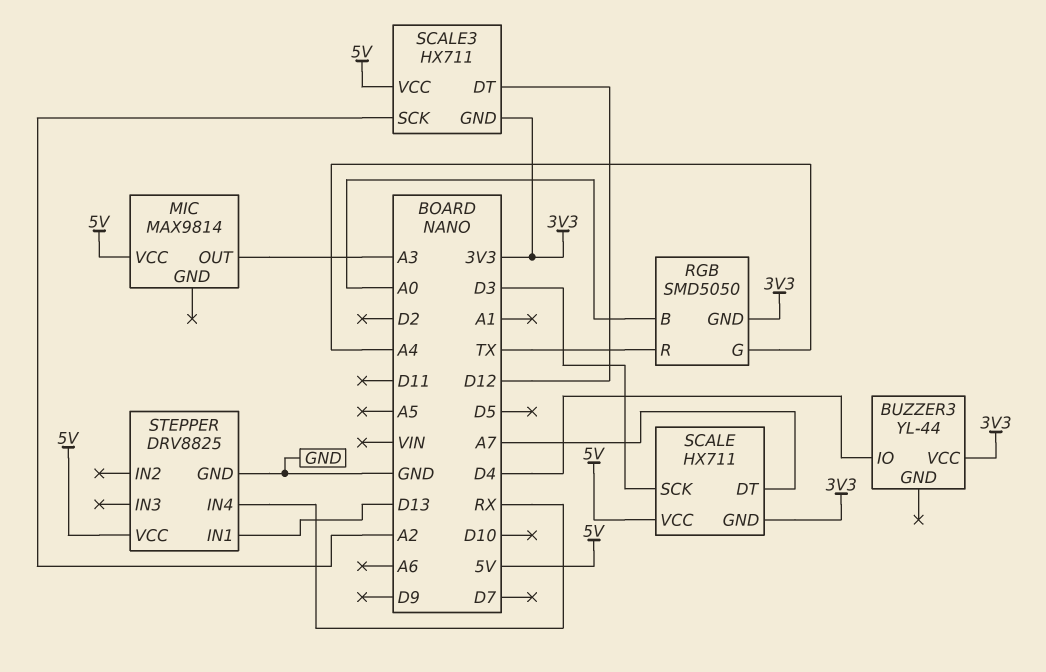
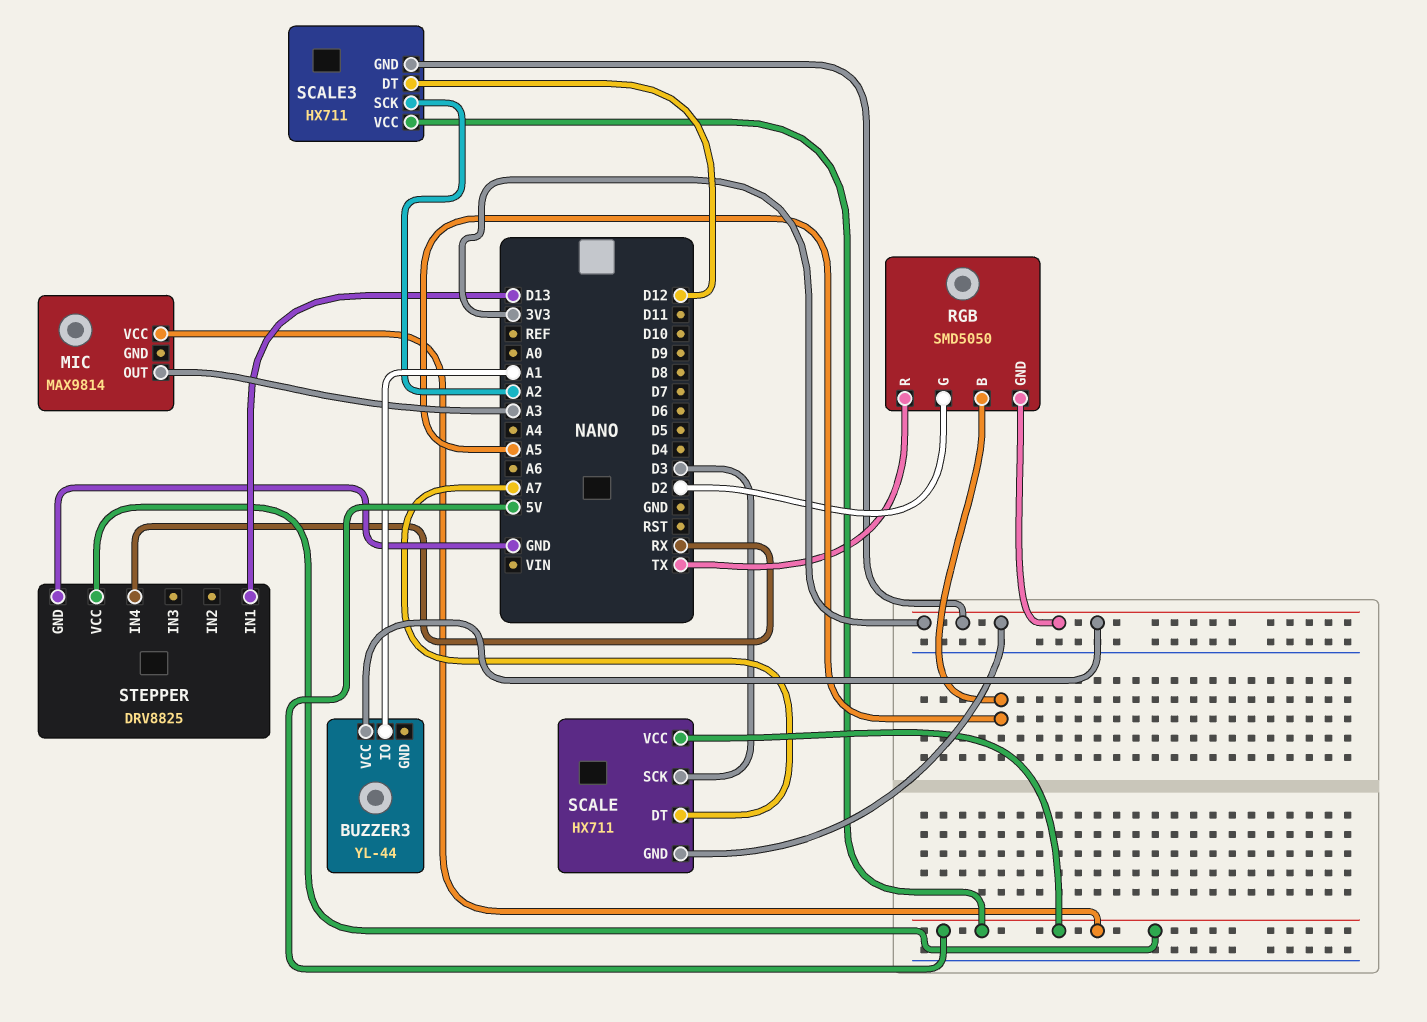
BUZZER3 pin IO: D4 -> A1
RGB pin B: A0 -> A5
RGB pin G: A4 -> D2

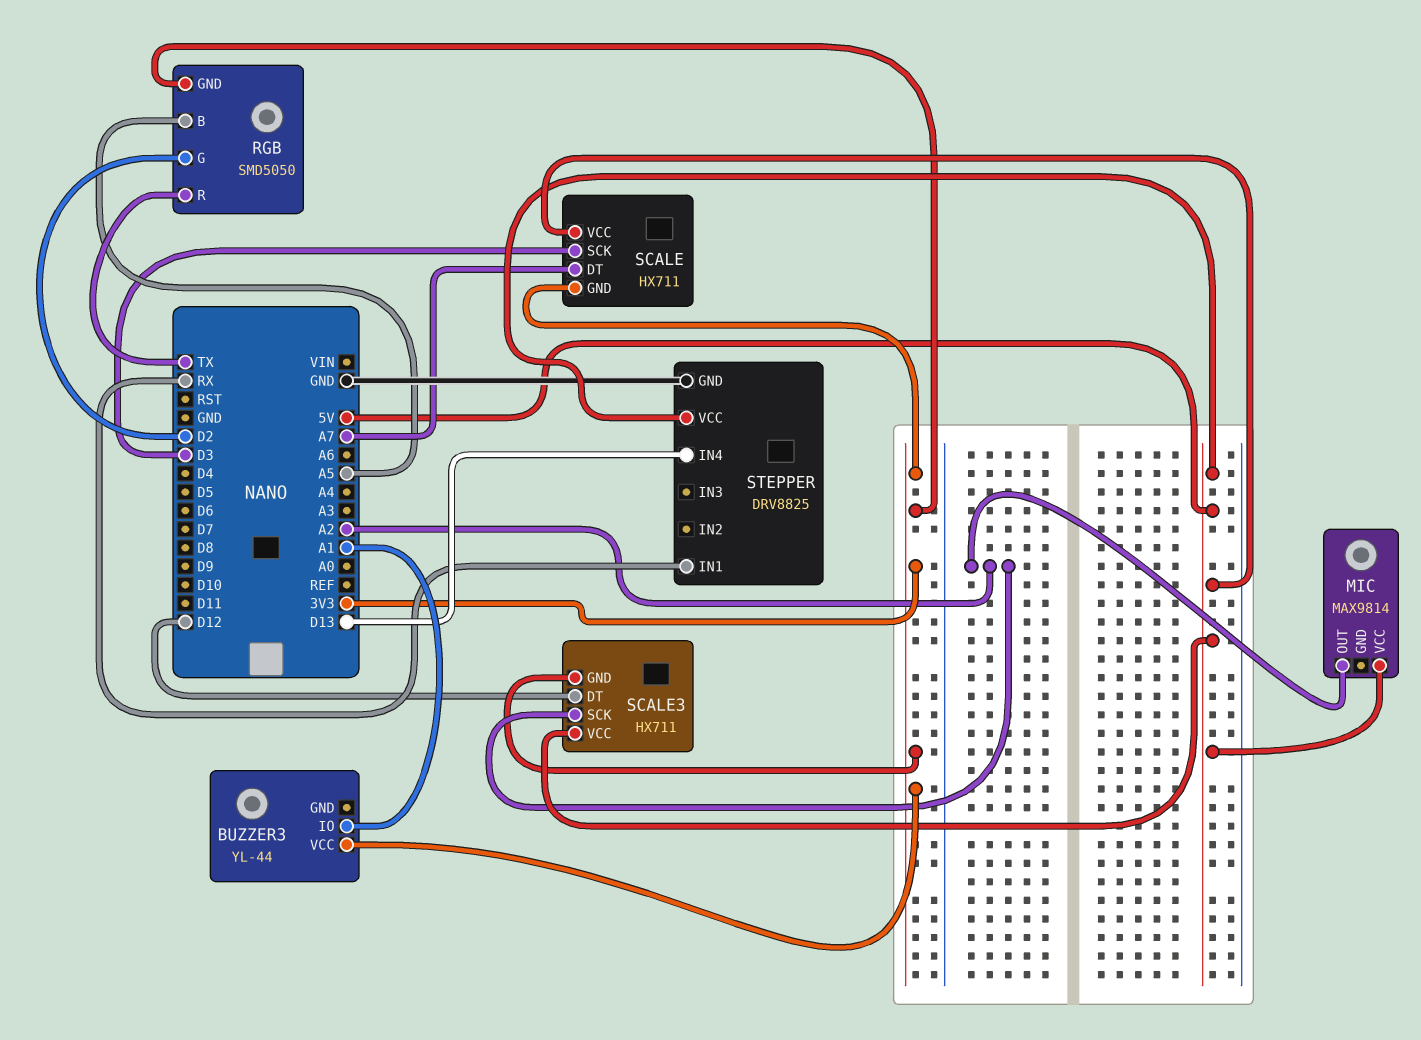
MIC pin OUT: A3 -> A2
STEPPER pin IN1: D13 -> RX
STEPPER pin IN4: RX -> D13

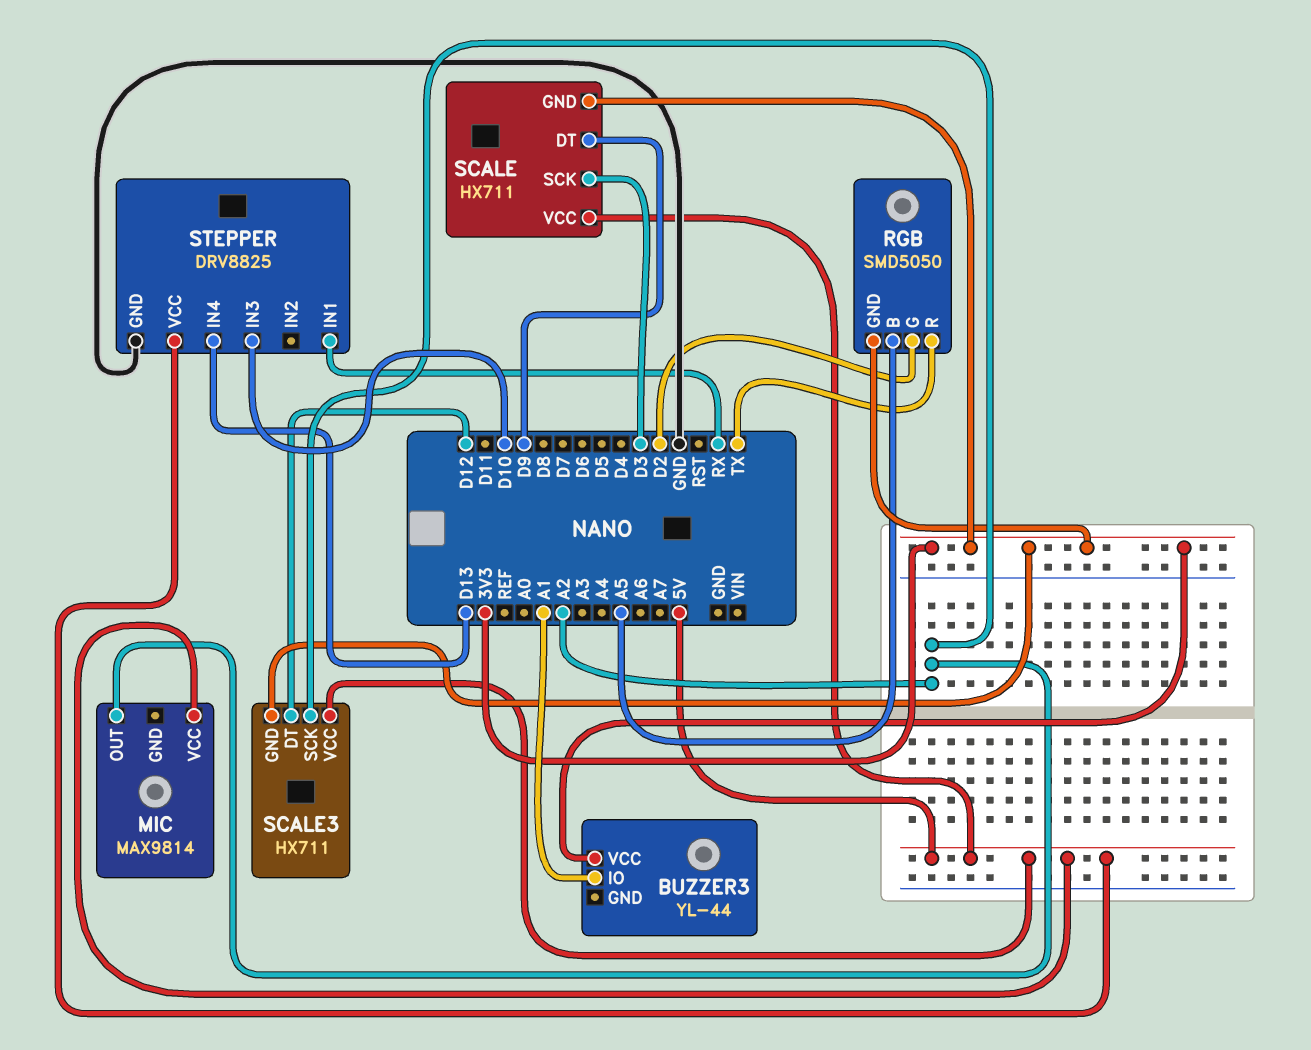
SCALE pin DT: A7 -> D9
STEPPER pin IN3: none -> D10

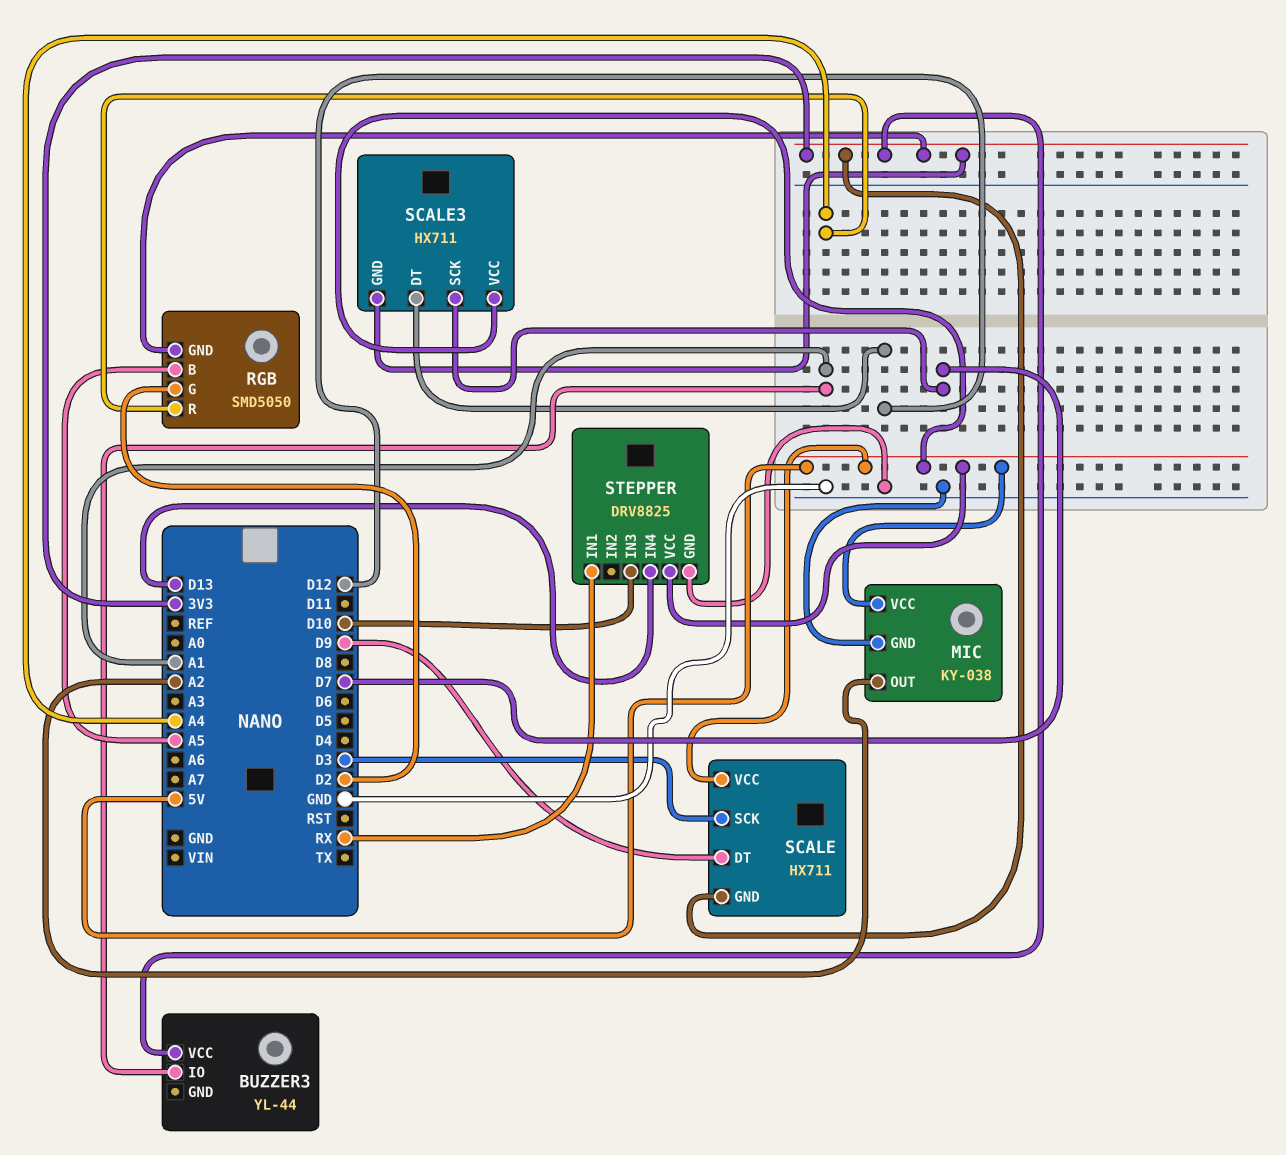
MIC: MAX9814 -> KY-038
MIC pin GND: none -> GND
RGB pin R: TX -> A4
SCALE3 pin SCK: A2 -> D7

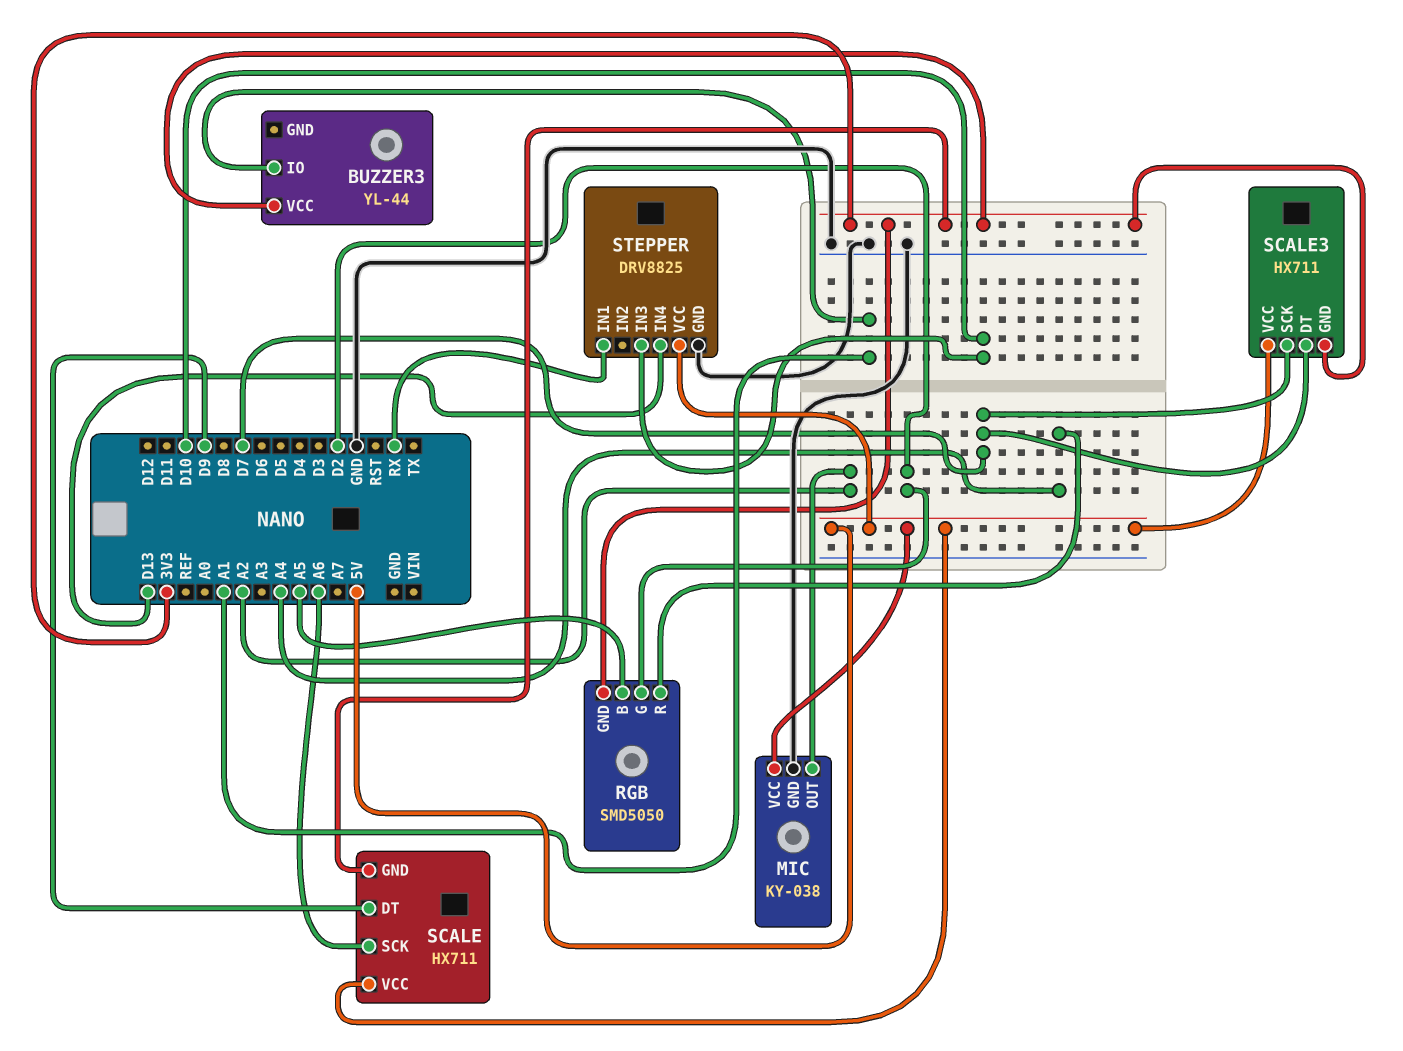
SCALE pin SCK: D3 -> A6
SCALE3 pin DT: D12 -> D7

